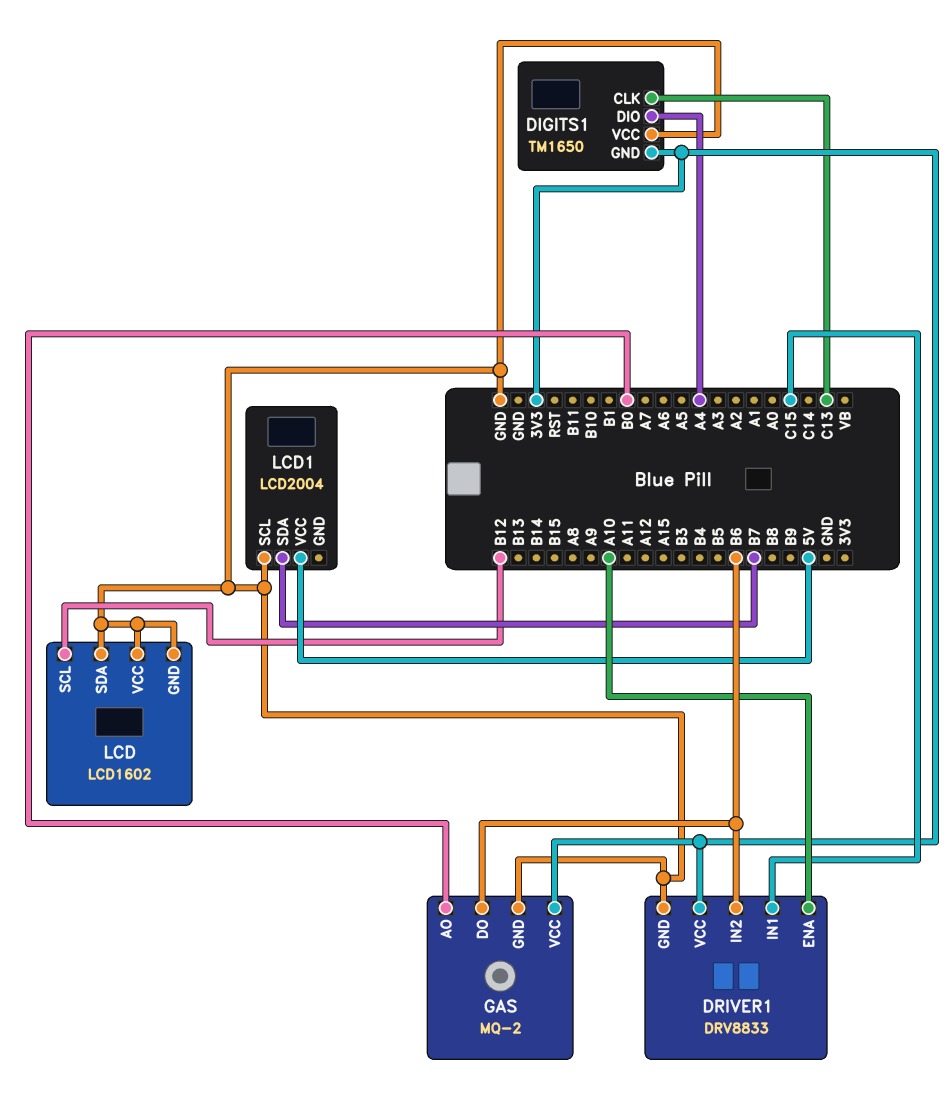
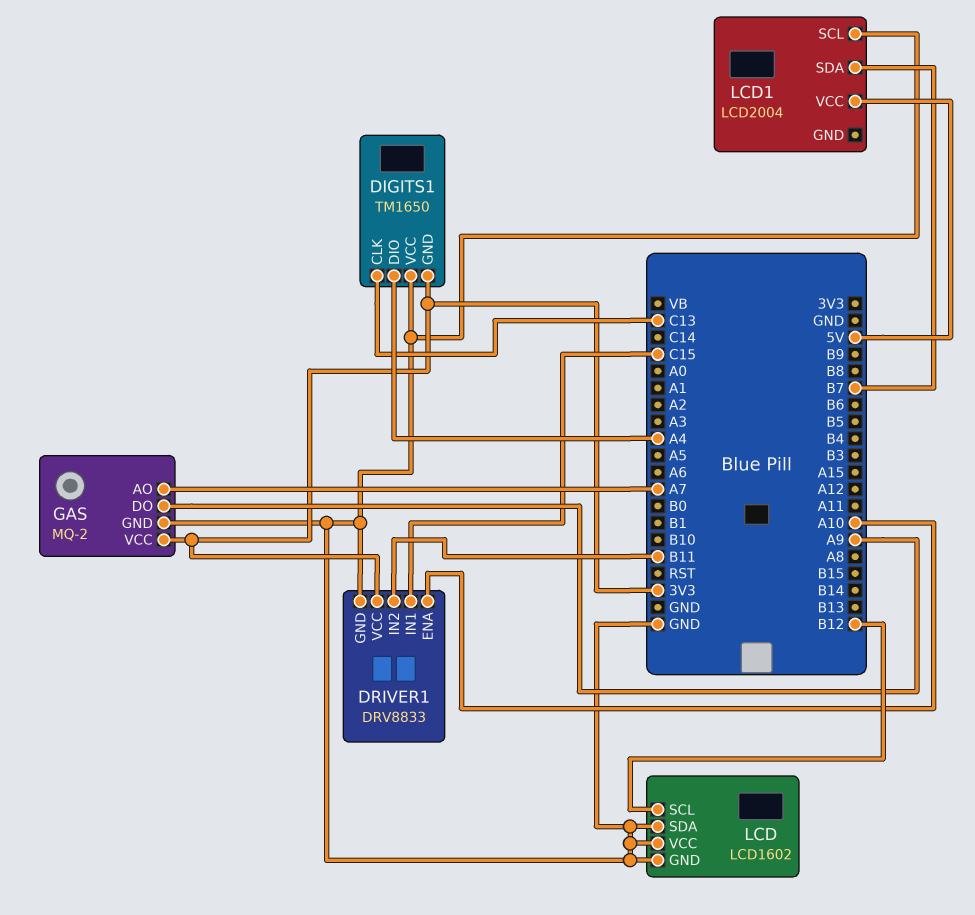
DRIVER1 pin IN2: B6 -> B11
GAS pin AO: B0 -> A7
GAS pin DO: B6 -> A9

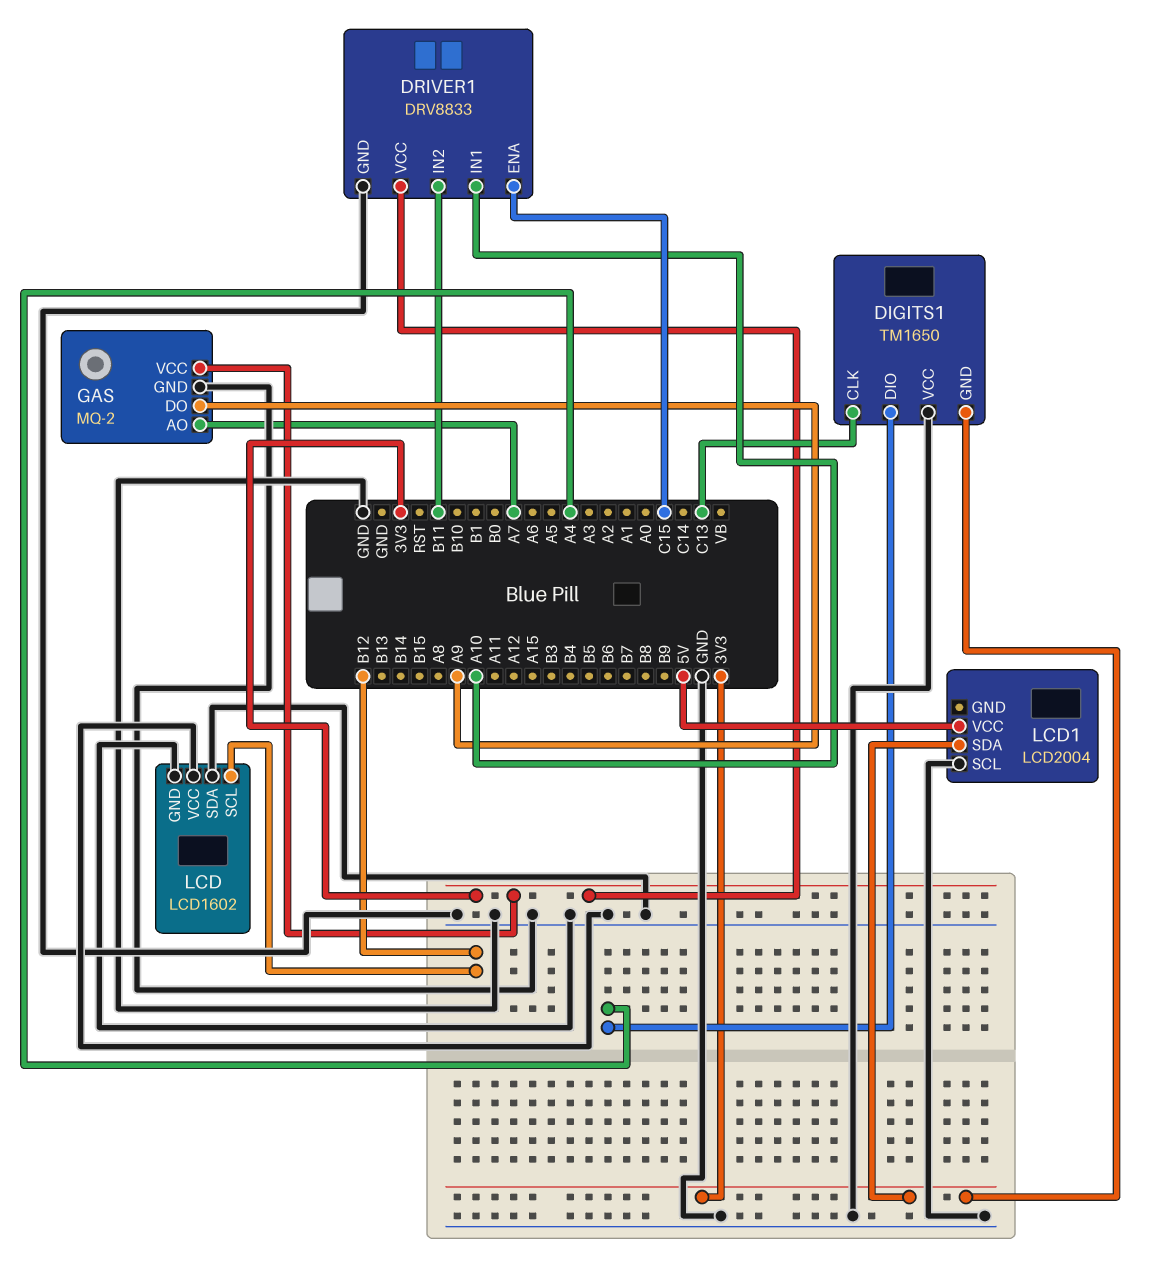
DRIVER1 pin ENA: A10 -> C15
DRIVER1 pin IN1: C15 -> A10
LCD1 pin SDA: B7 -> 3V3

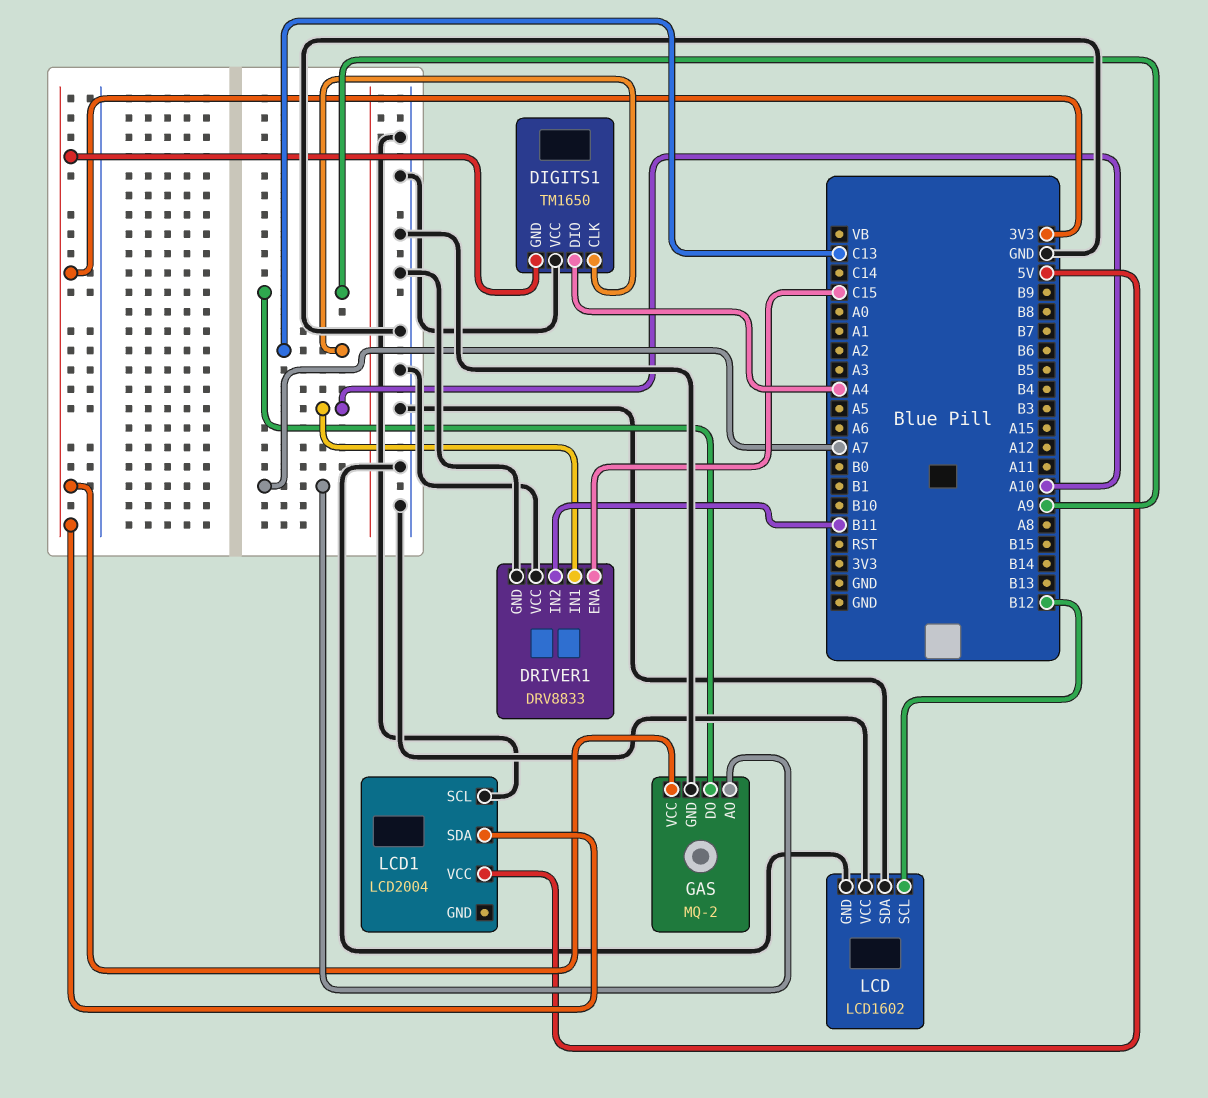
DRIVER1 pin VCC: 3V3 -> GND

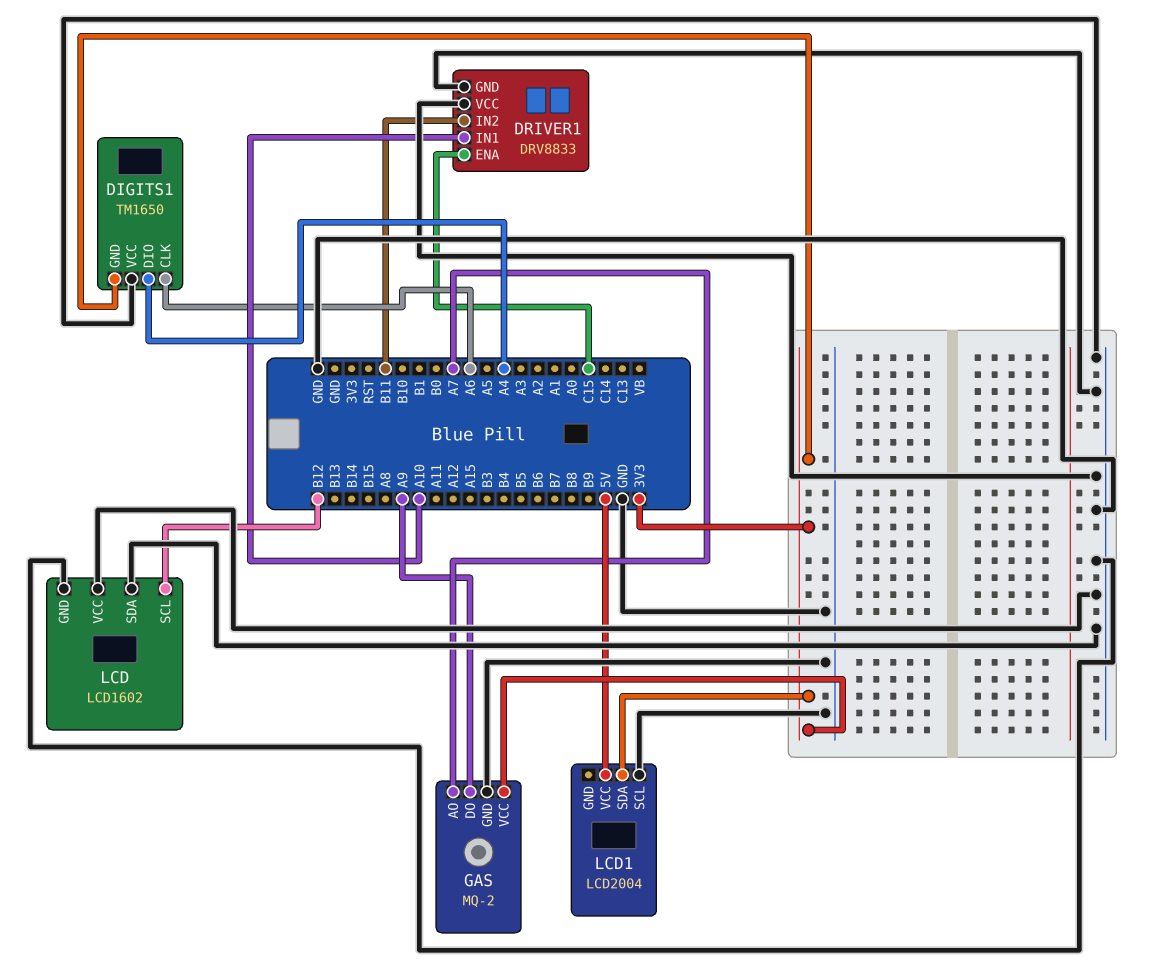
DIGITS1 pin CLK: C13 -> A6

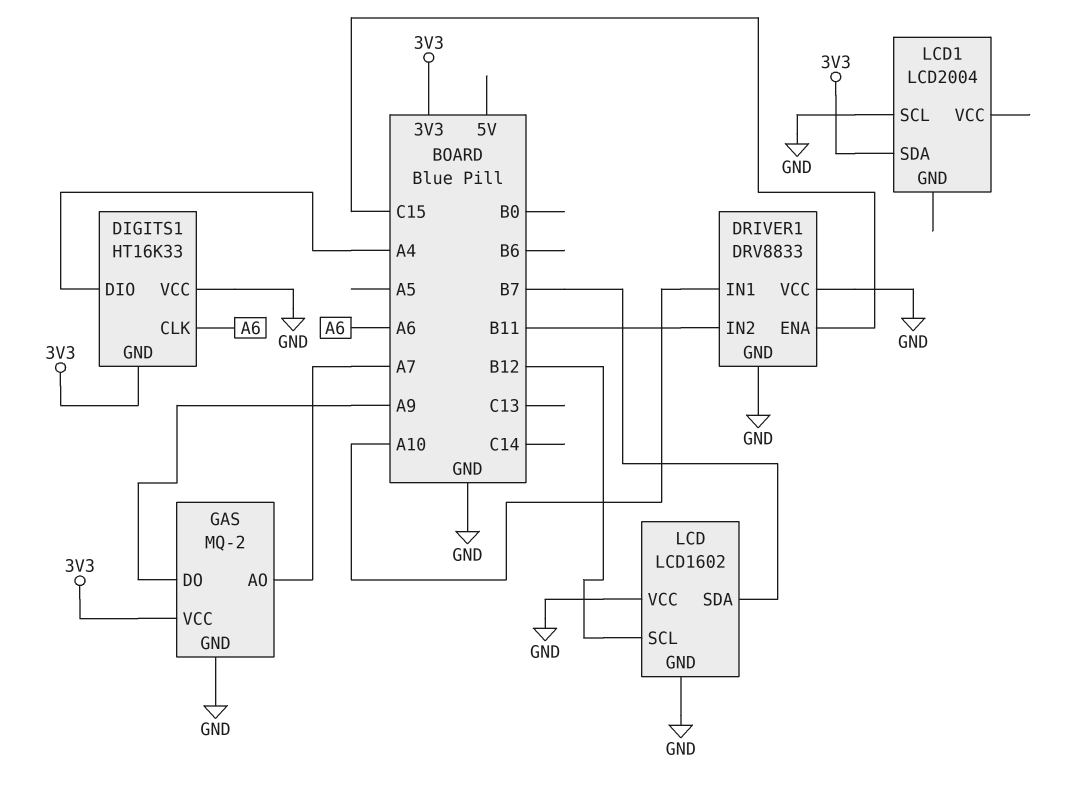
DIGITS1: TM1650 -> HT16K33
LCD pin SDA: GND -> B7
LCD1 pin VCC: 5V -> none

